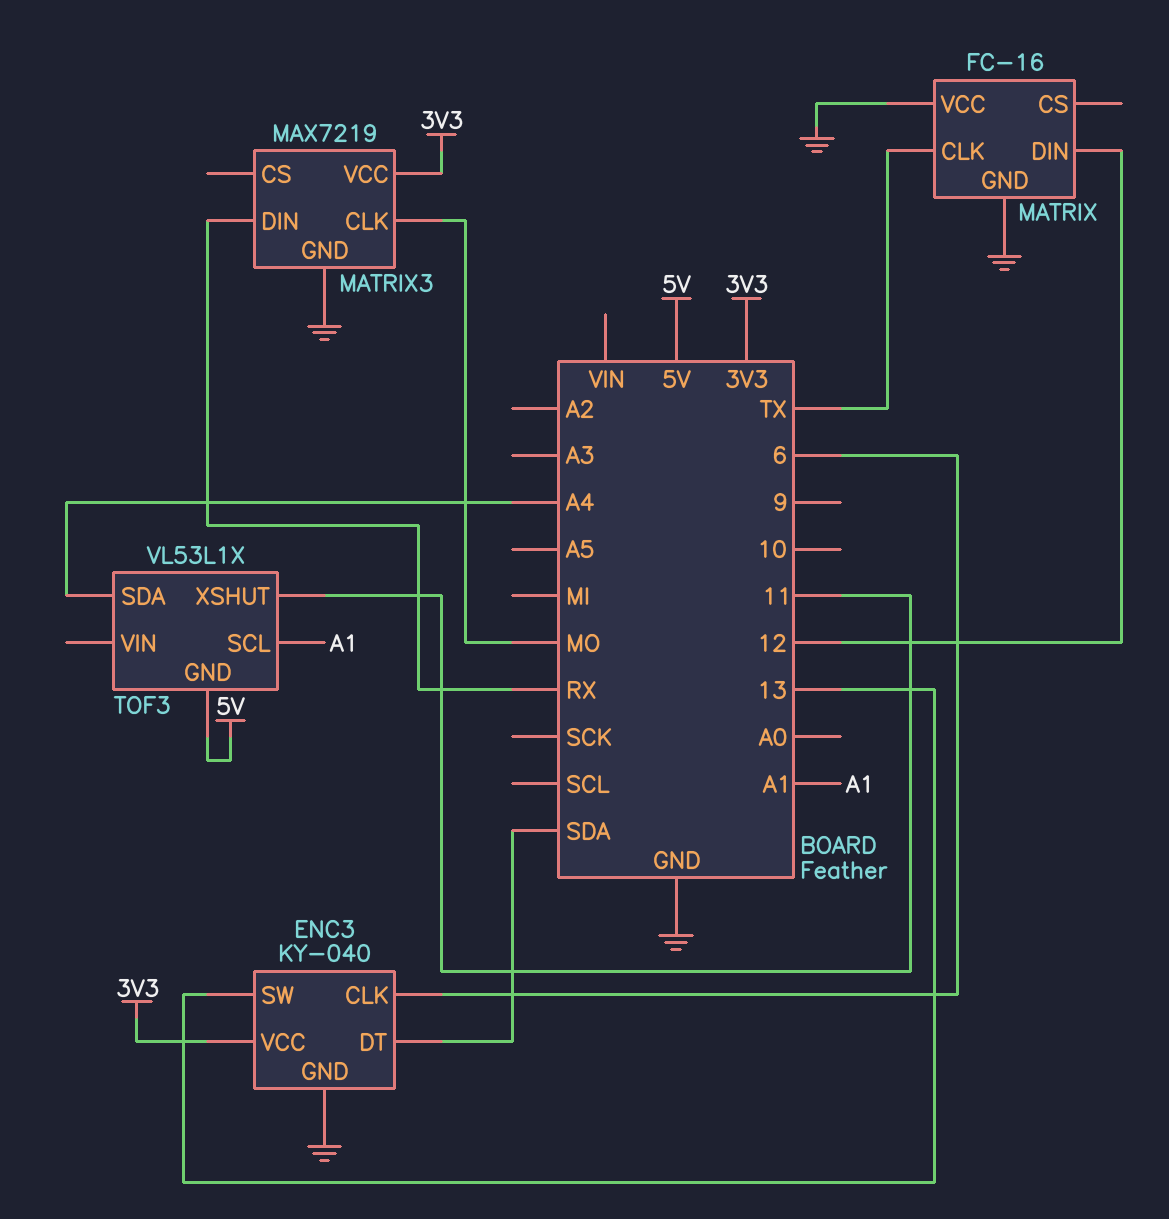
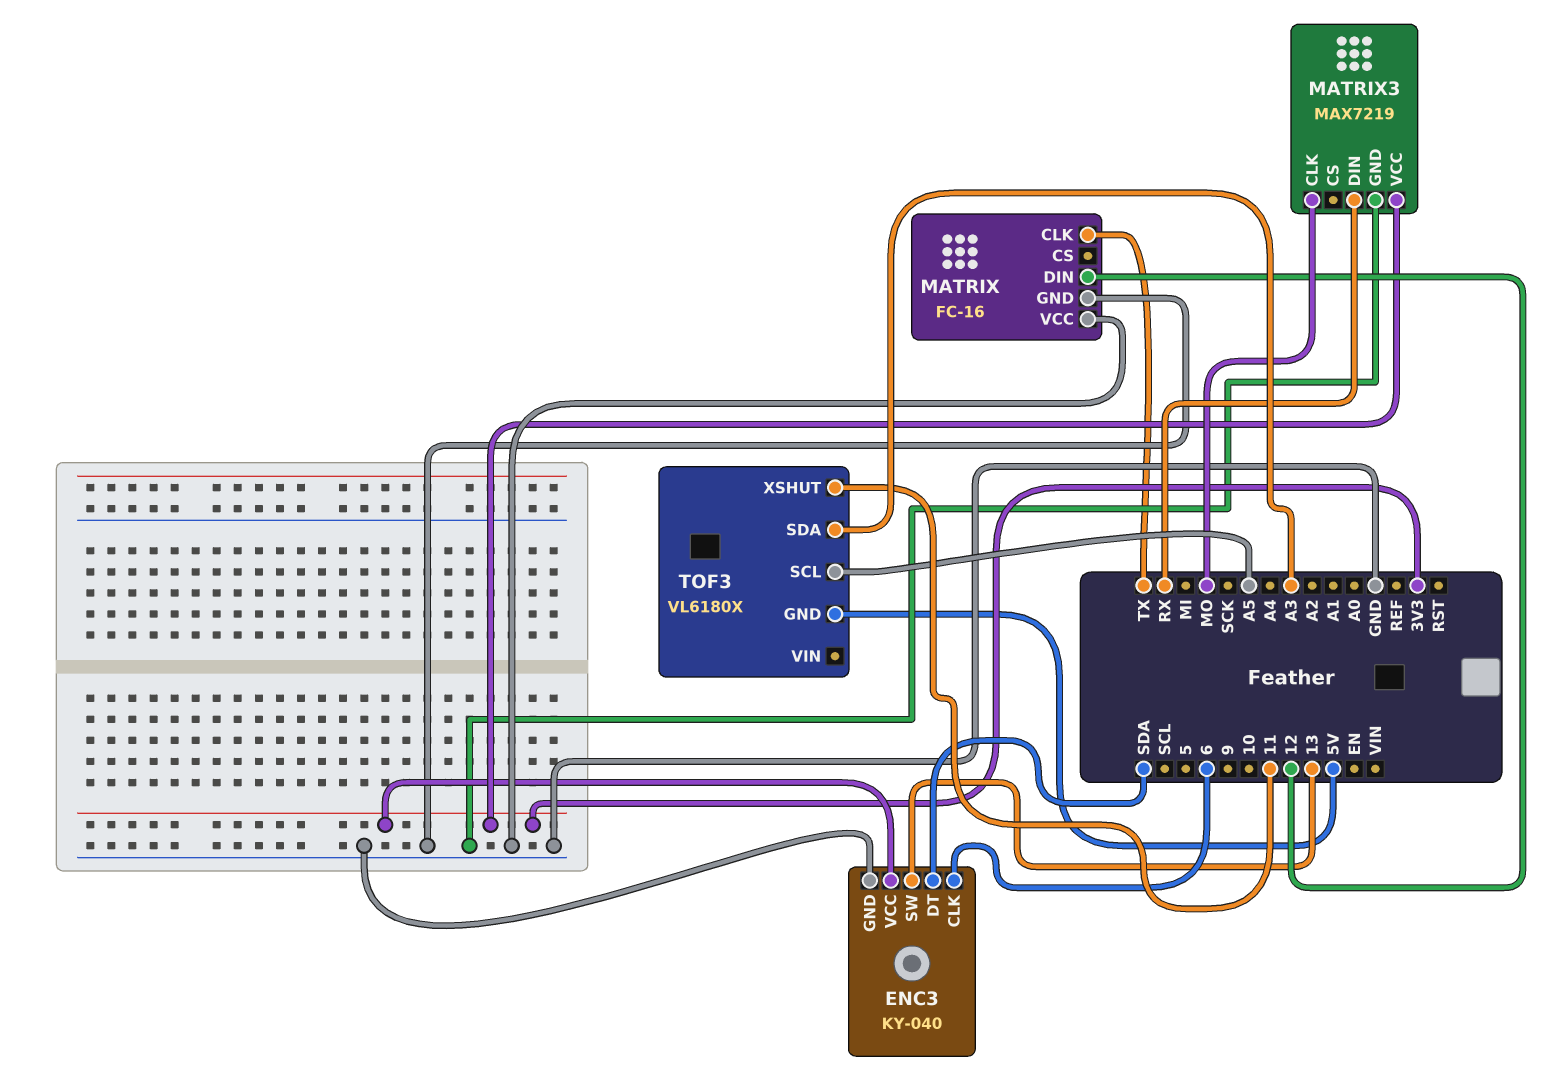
TOF3: VL53L1X -> VL6180X
TOF3 pin SCL: A1 -> A5
TOF3 pin SDA: A4 -> A3

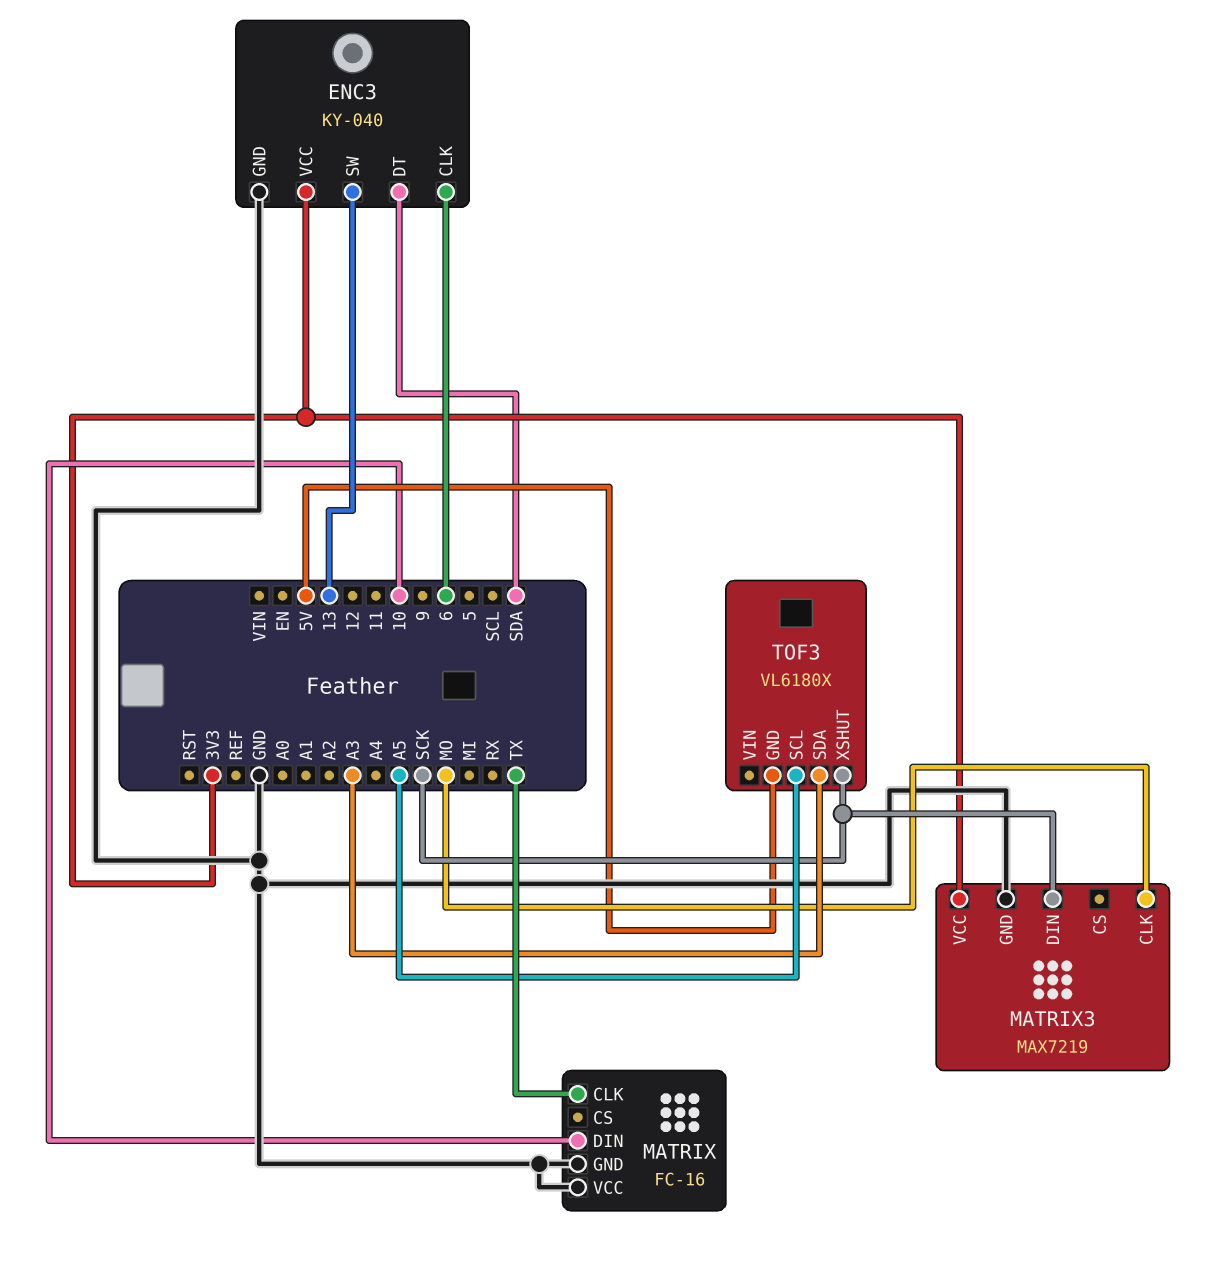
MATRIX pin DIN: 12 -> 10
MATRIX3 pin DIN: RX -> SCK
TOF3 pin XSHUT: 11 -> SCK

